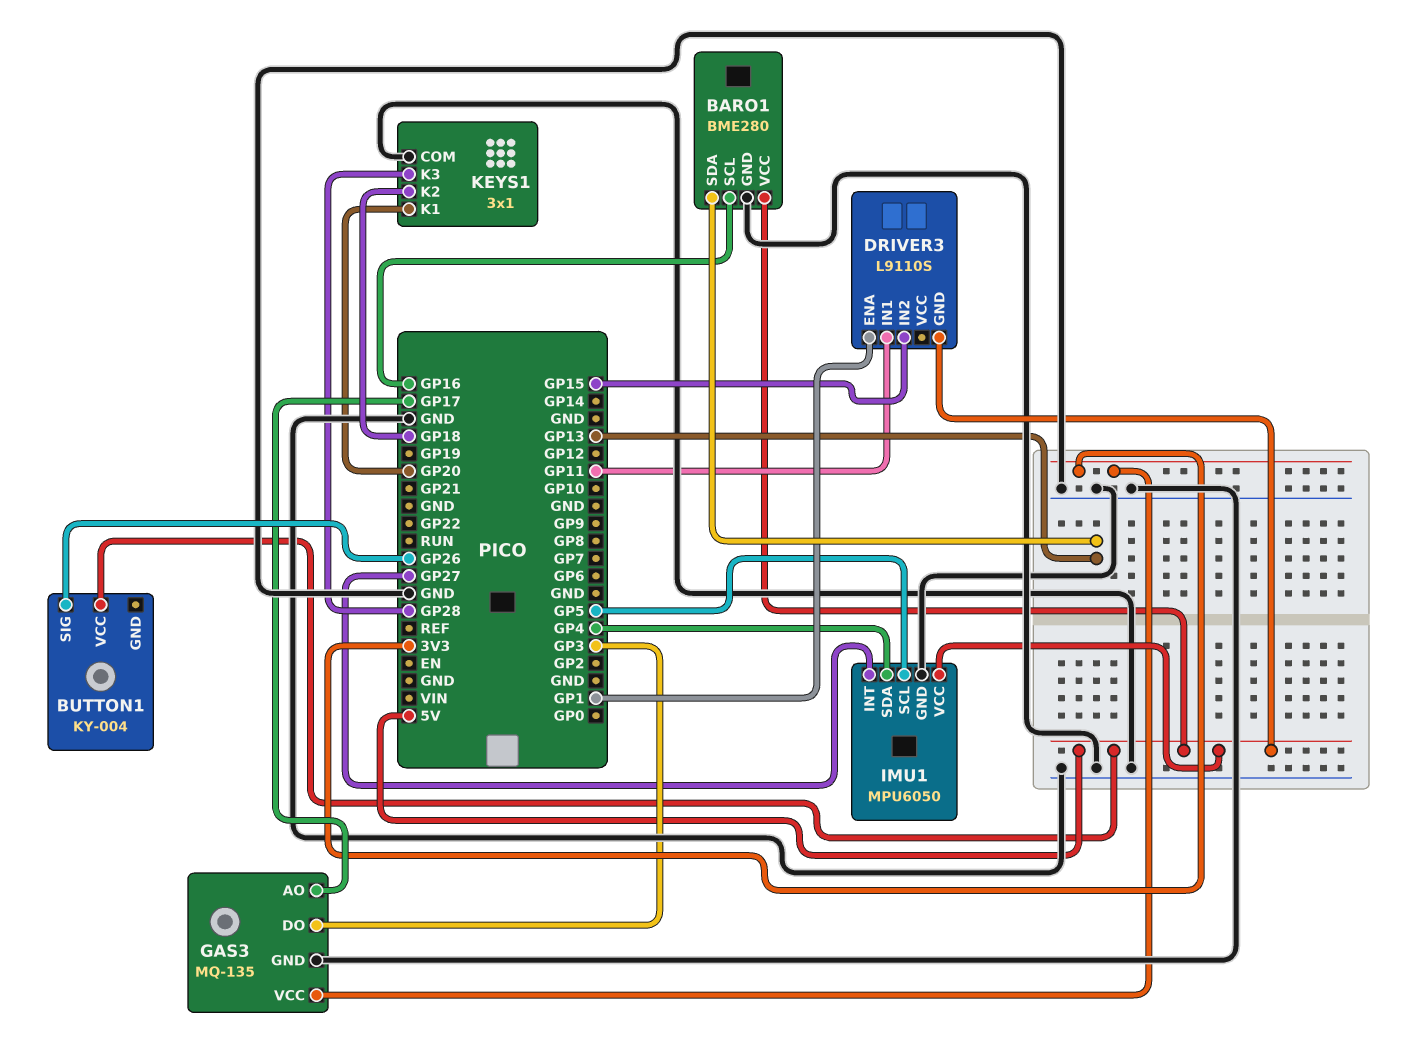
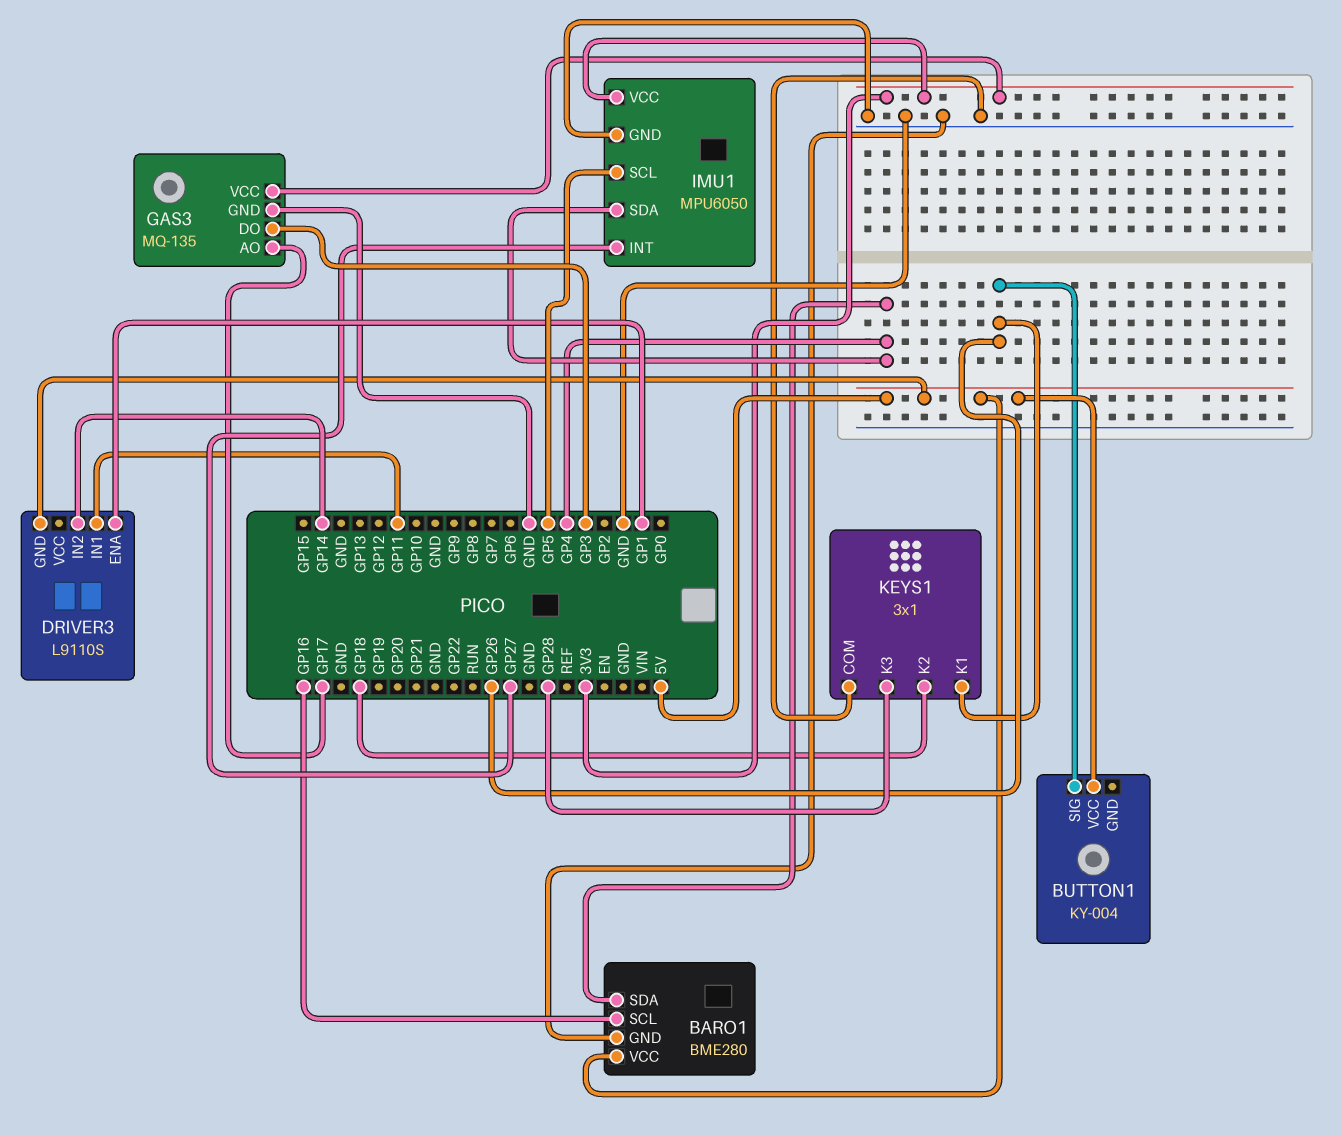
BARO1 pin SDA: GP13 -> GP4
DRIVER3 pin IN2: GP15 -> GP14
IMU1 pin VCC: 5V -> 3V3
KEYS1 pin K1: GP20 -> GP26

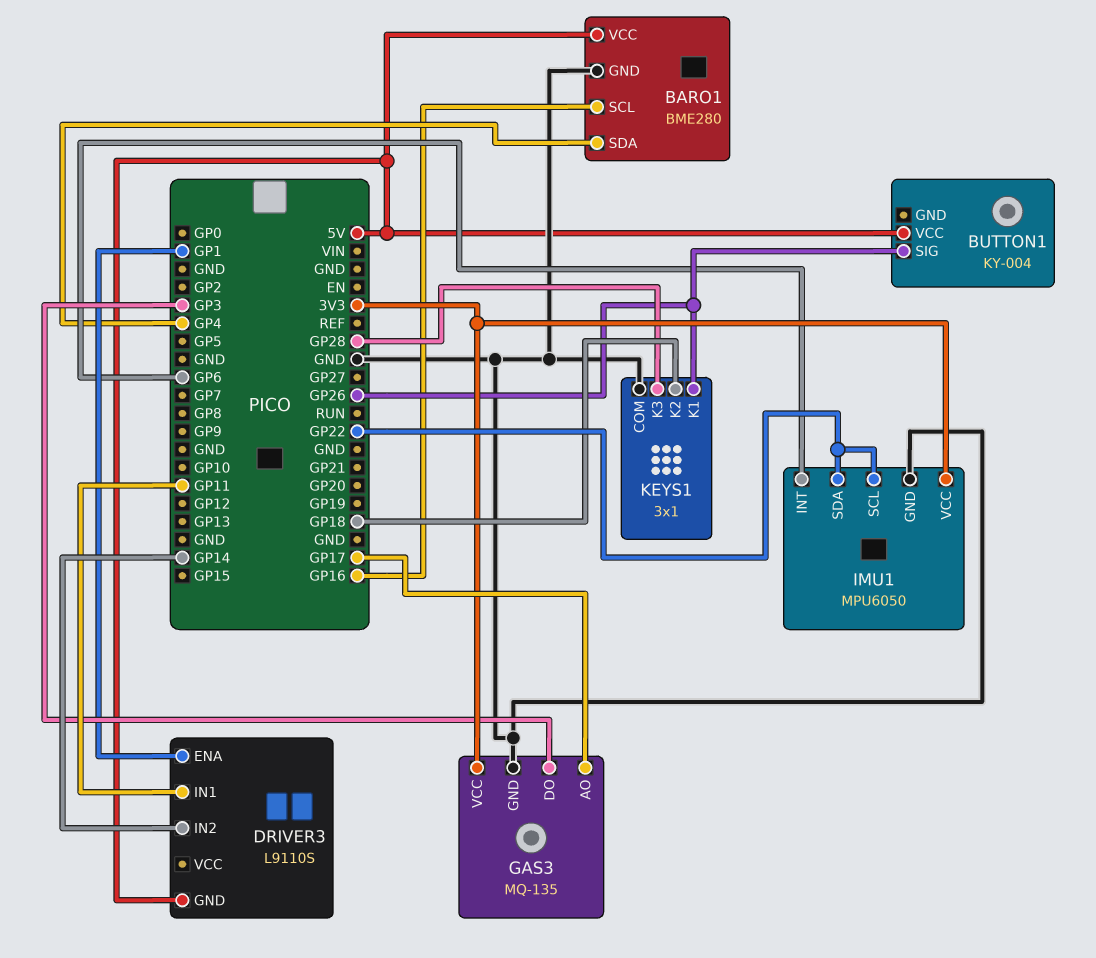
IMU1 pin INT: GP27 -> GP6
IMU1 pin SCL: GP5 -> GP22
IMU1 pin SDA: GP4 -> GP22

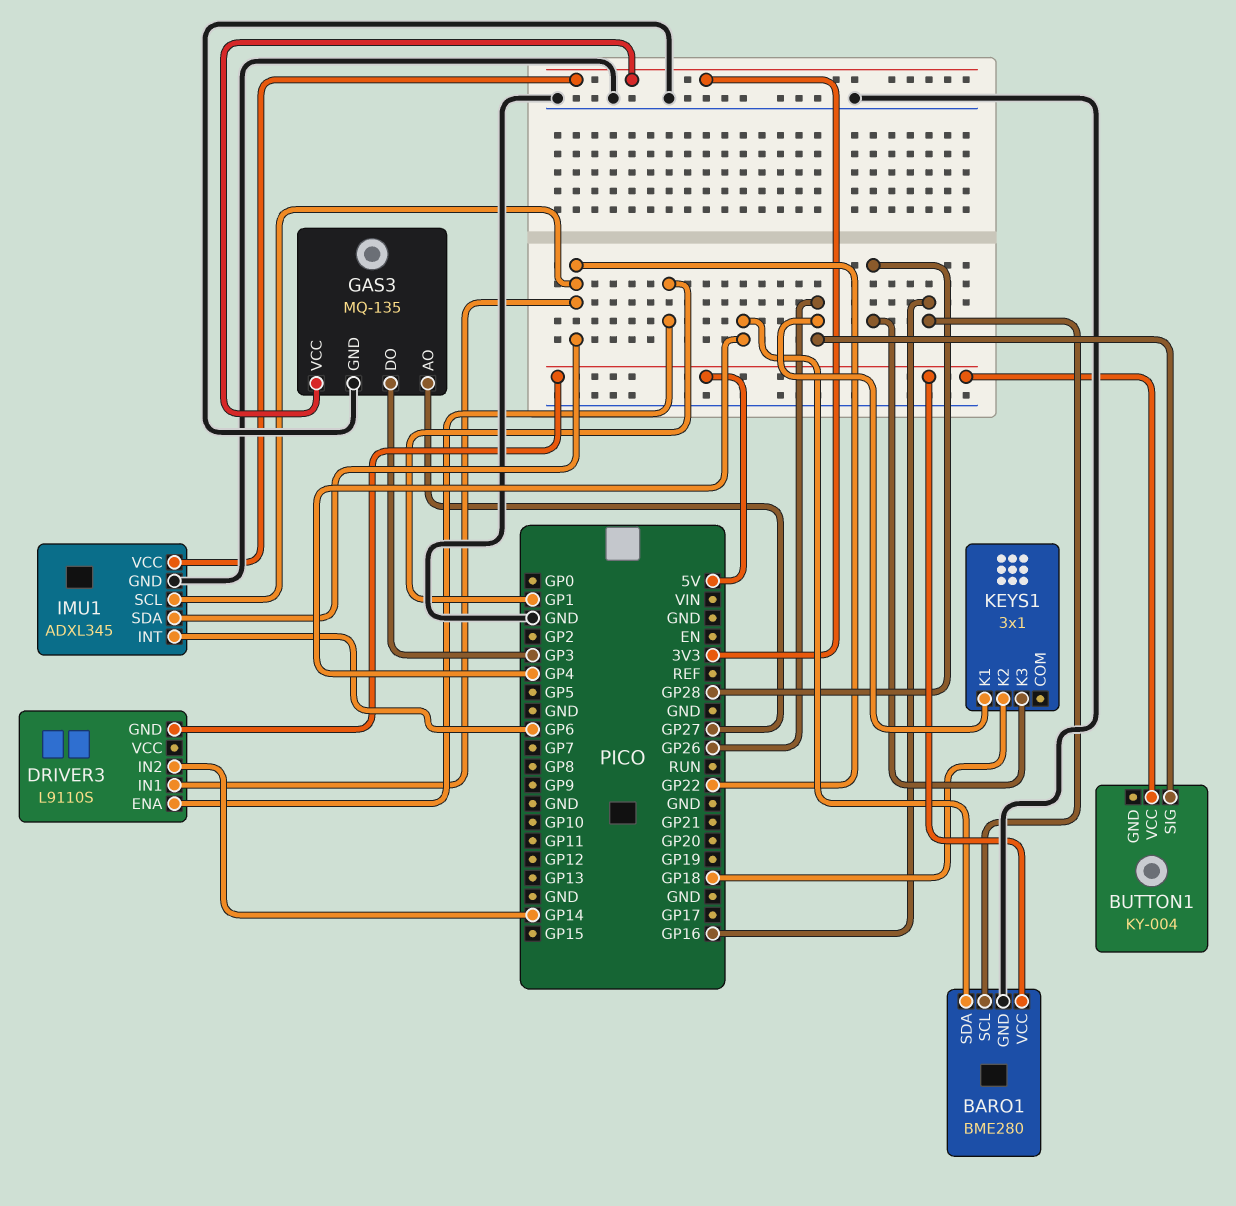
DRIVER3 pin IN1: GP11 -> GP22
GAS3 pin AO: GP17 -> GP27
IMU1: MPU6050 -> ADXL345
KEYS1 pin COM: GND -> none

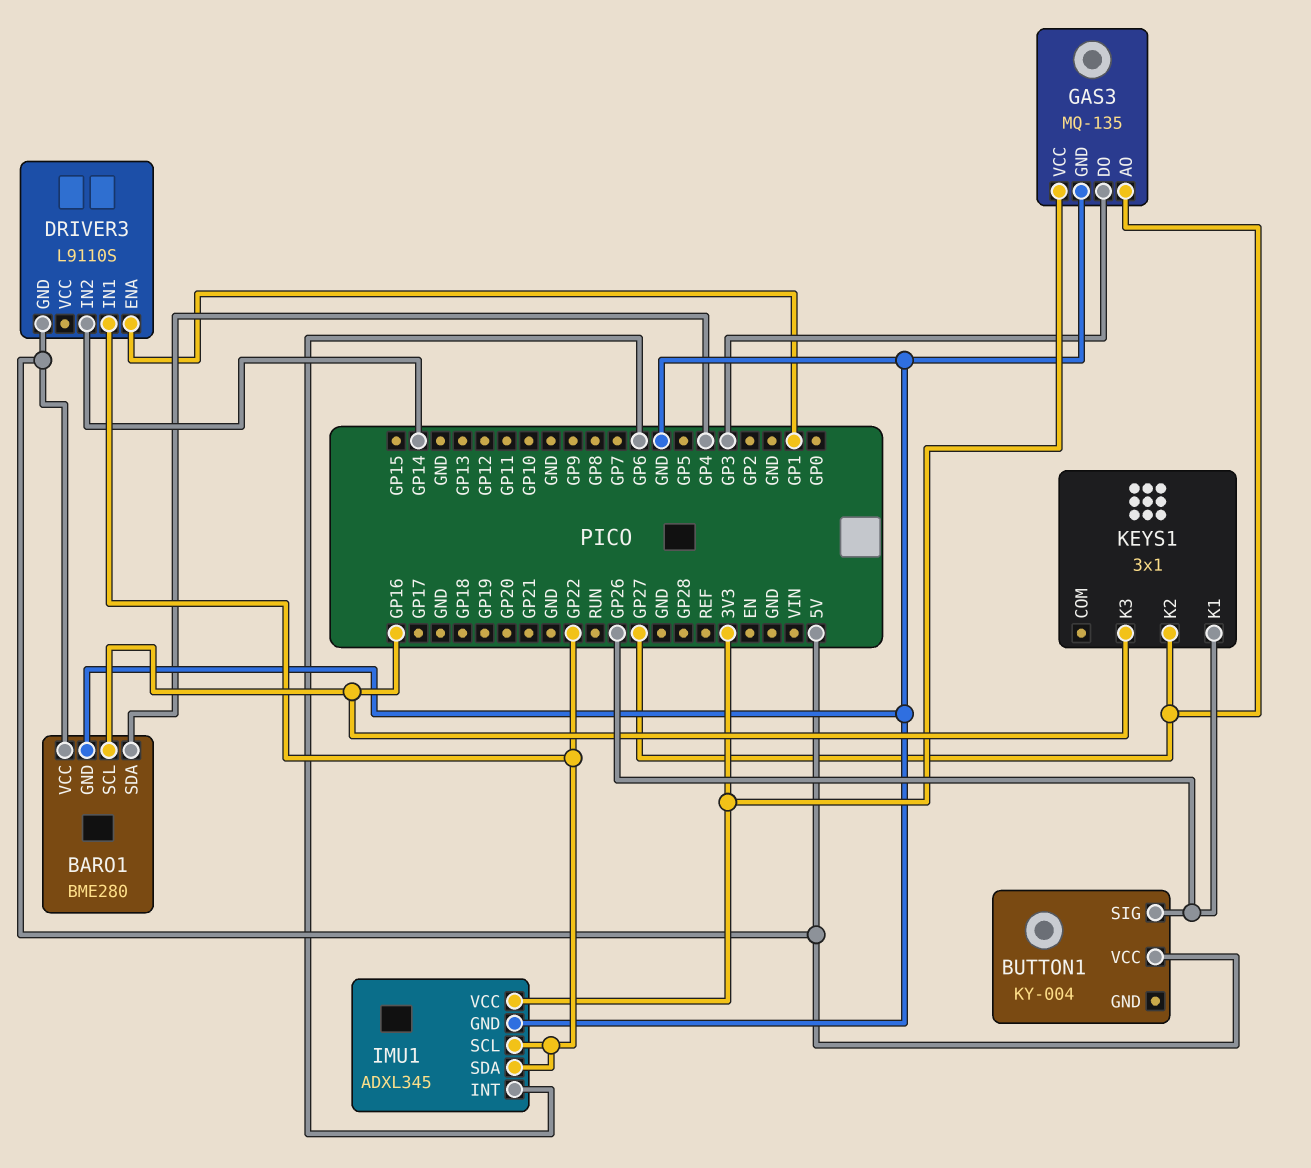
KEYS1 pin K2: GP18 -> GP27
KEYS1 pin K3: GP28 -> GP16

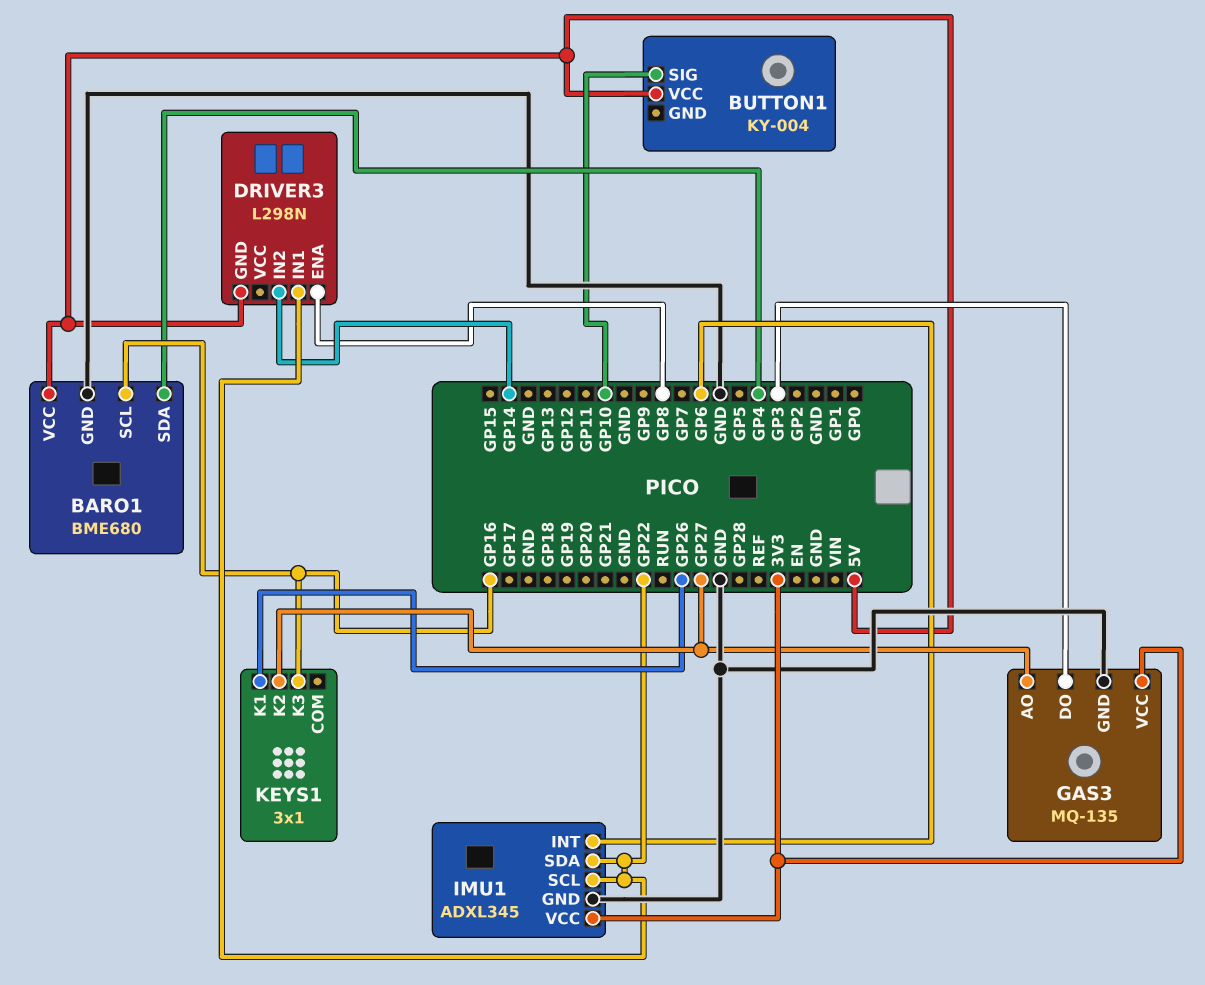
BARO1: BME280 -> BME680
BUTTON1 pin SIG: GP26 -> GP10
DRIVER3: L9110S -> L298N
DRIVER3 pin ENA: GP1 -> GP8

